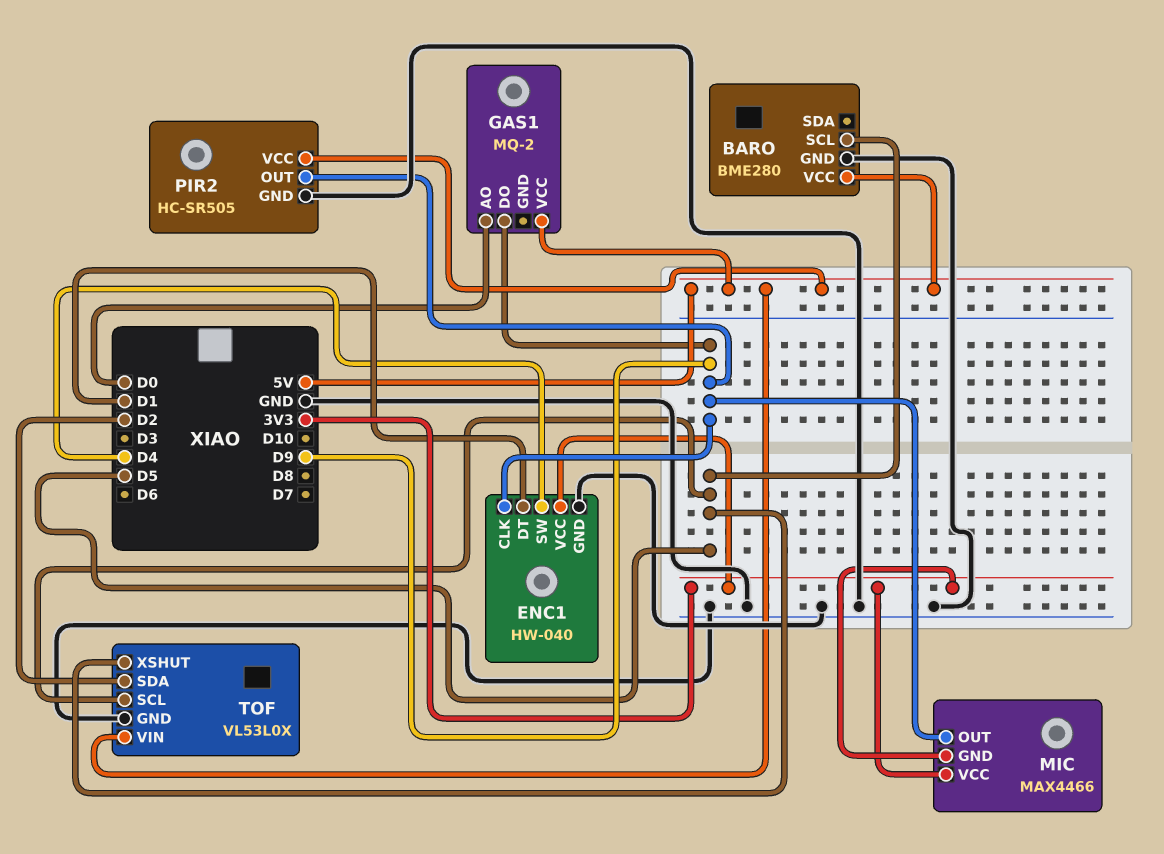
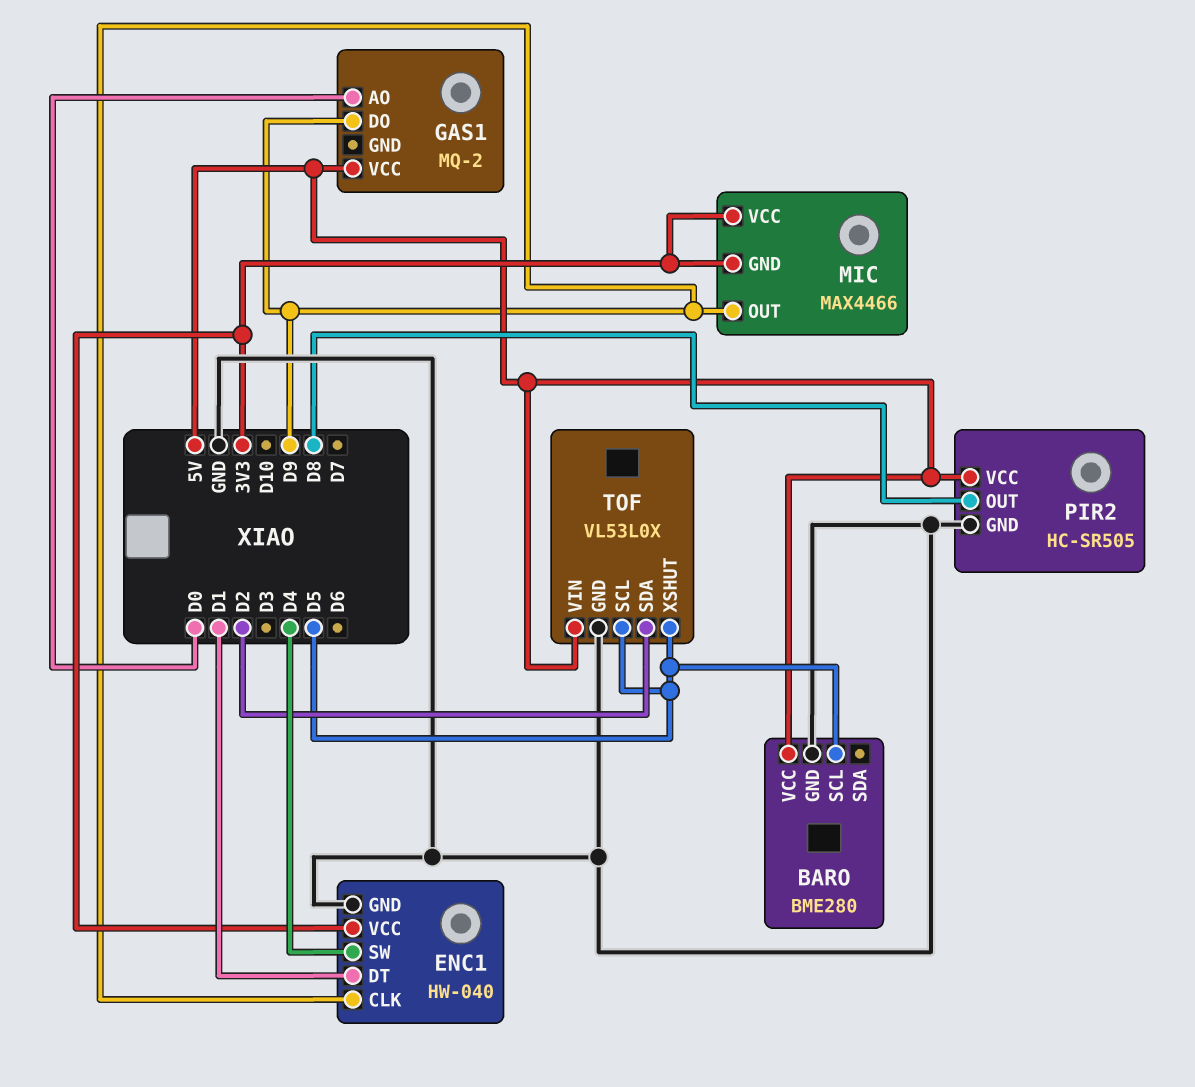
PIR2 pin OUT: D9 -> D8

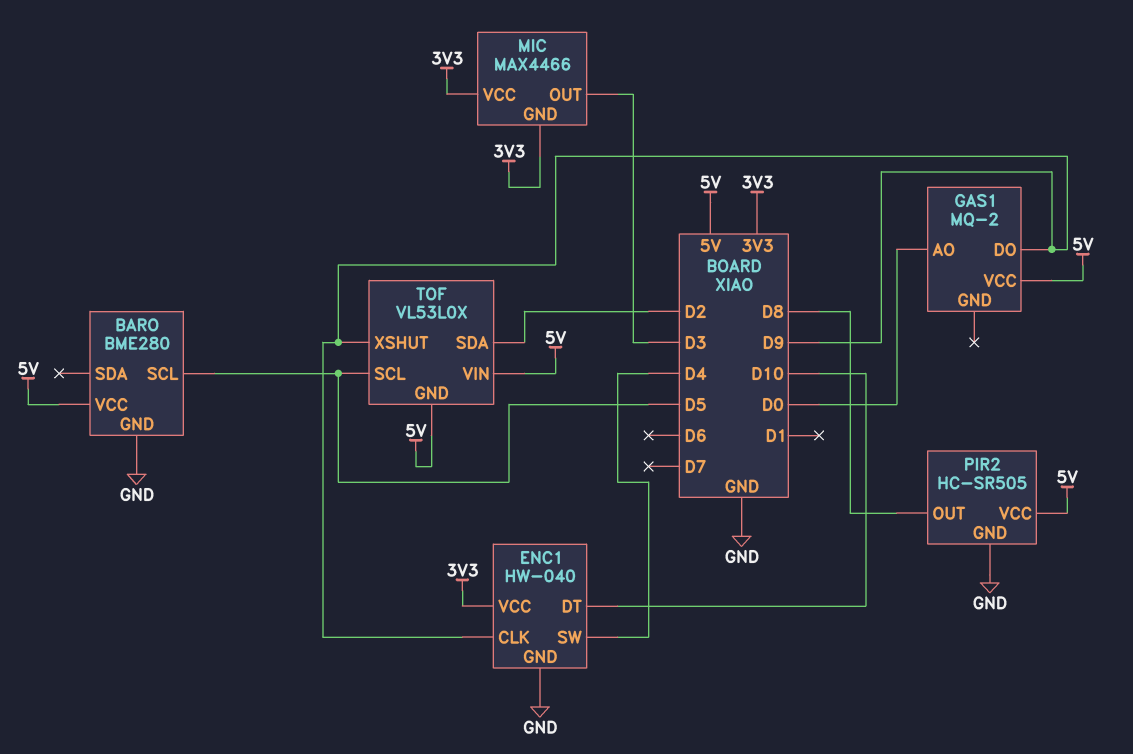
ENC1 pin DT: D1 -> D10
MIC pin OUT: D9 -> D3
TOF pin GND: GND -> 5V
TOF pin XSHUT: D5 -> D9

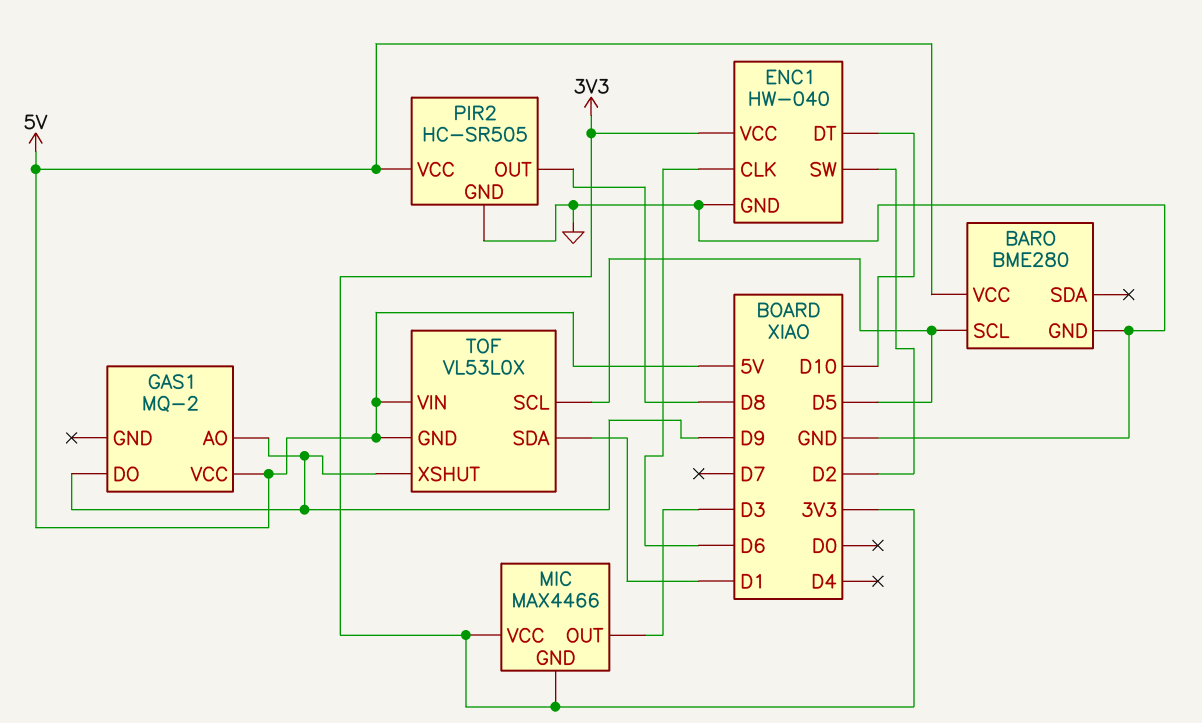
ENC1 pin CLK: D9 -> D6
ENC1 pin SW: D4 -> D2
GAS1 pin AO: D0 -> D9
TOF pin SDA: D2 -> D1

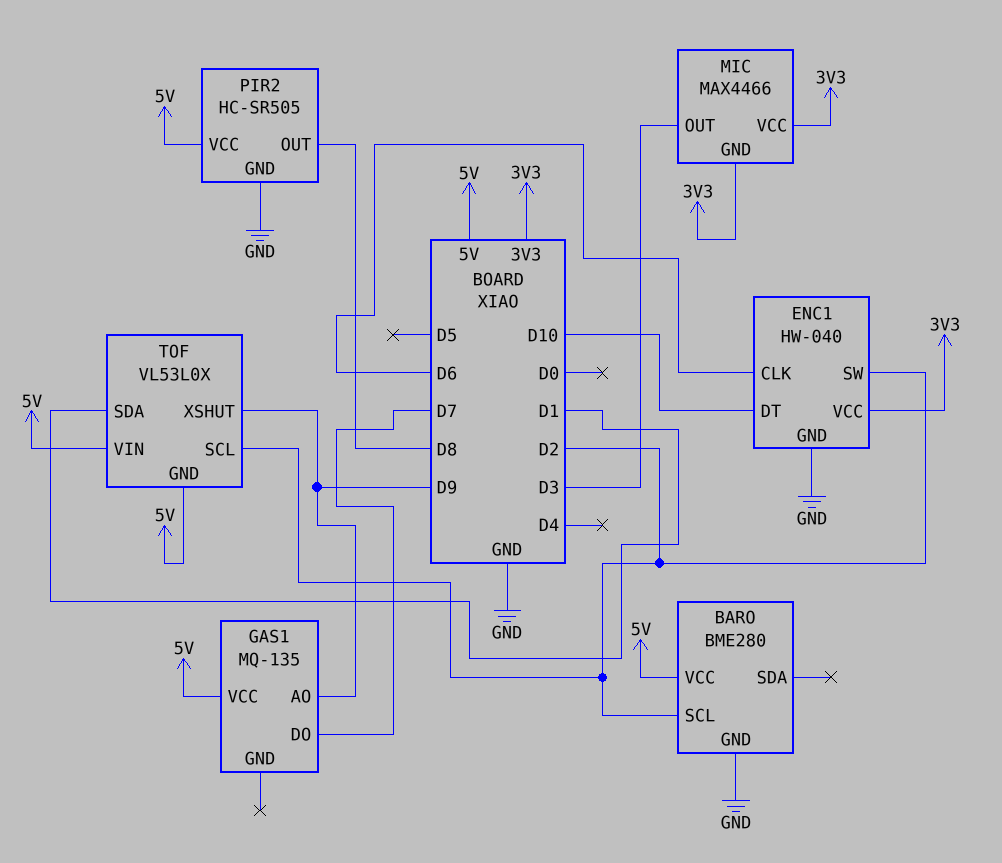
BARO pin SCL: D5 -> D2
GAS1: MQ-2 -> MQ-135
GAS1 pin DO: D9 -> D7
TOF pin SCL: D5 -> D2

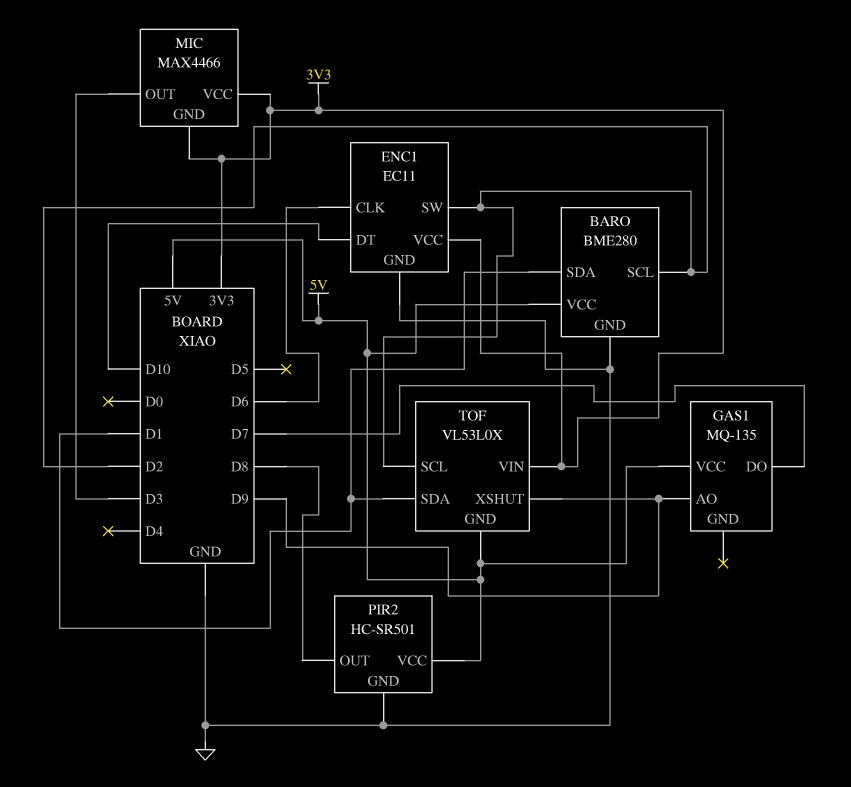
BARO pin SDA: none -> D1
ENC1: HW-040 -> EC11
PIR2: HC-SR505 -> HC-SR501
TOF pin VIN: 5V -> 3V3

